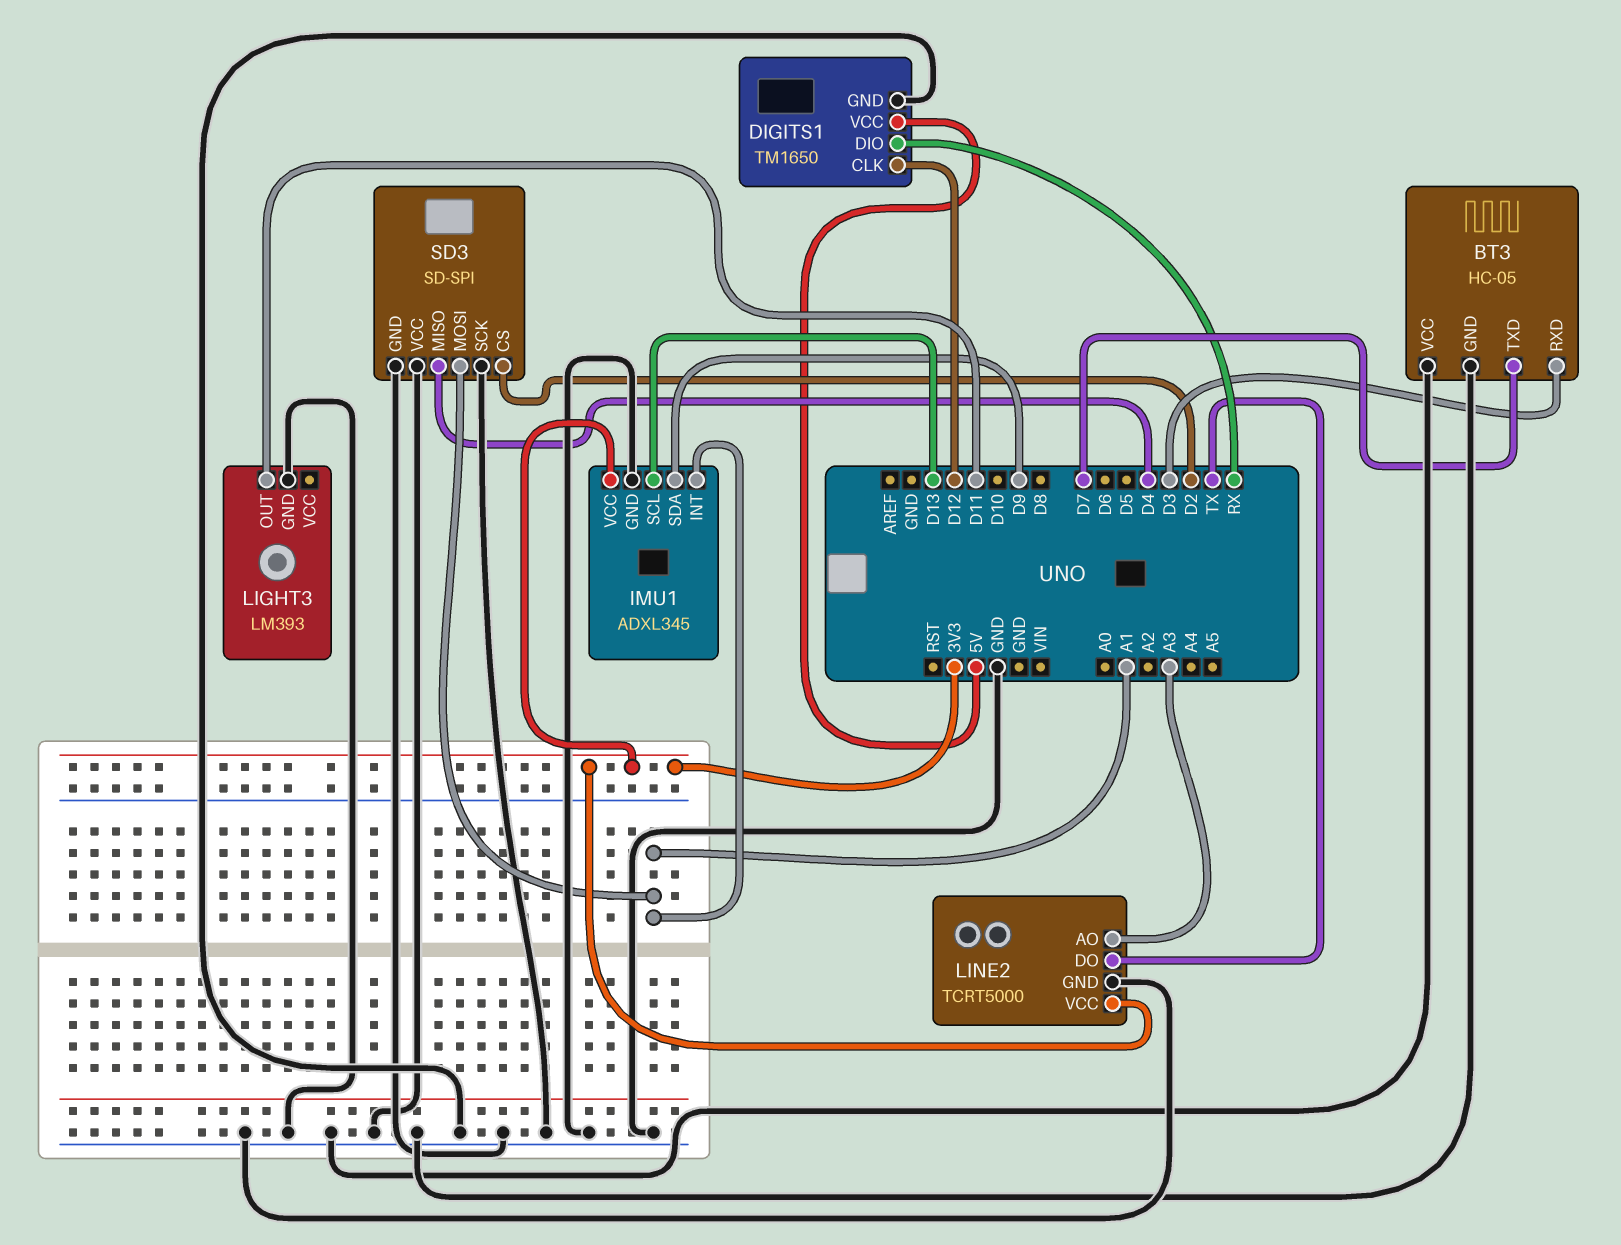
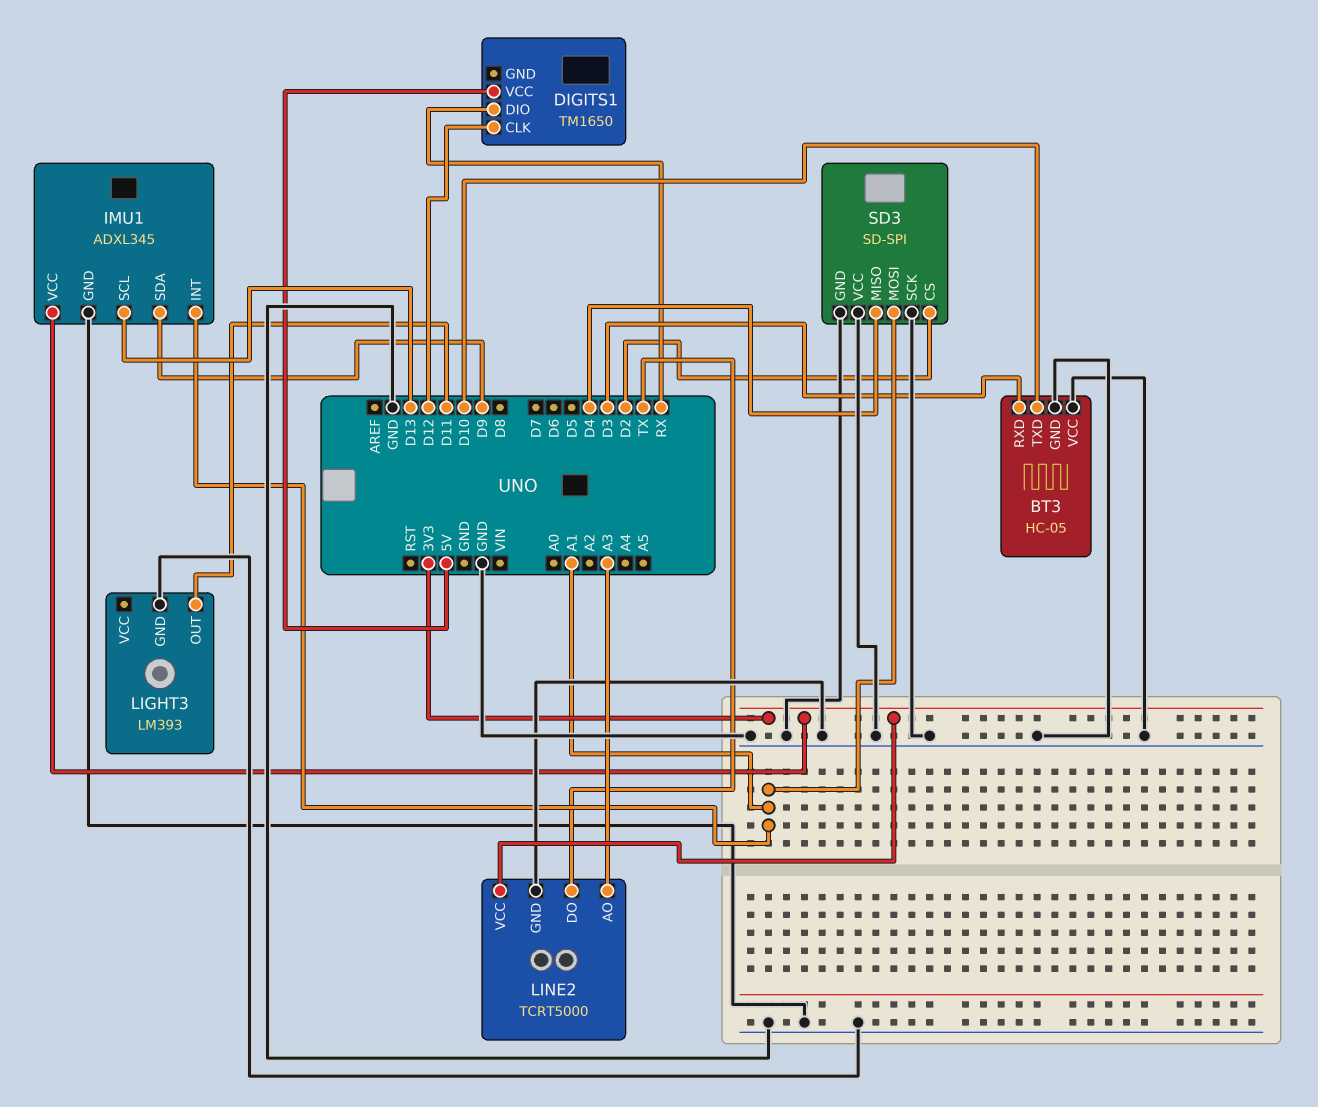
BT3 pin TXD: D7 -> D10
DIGITS1 pin GND: GND -> none

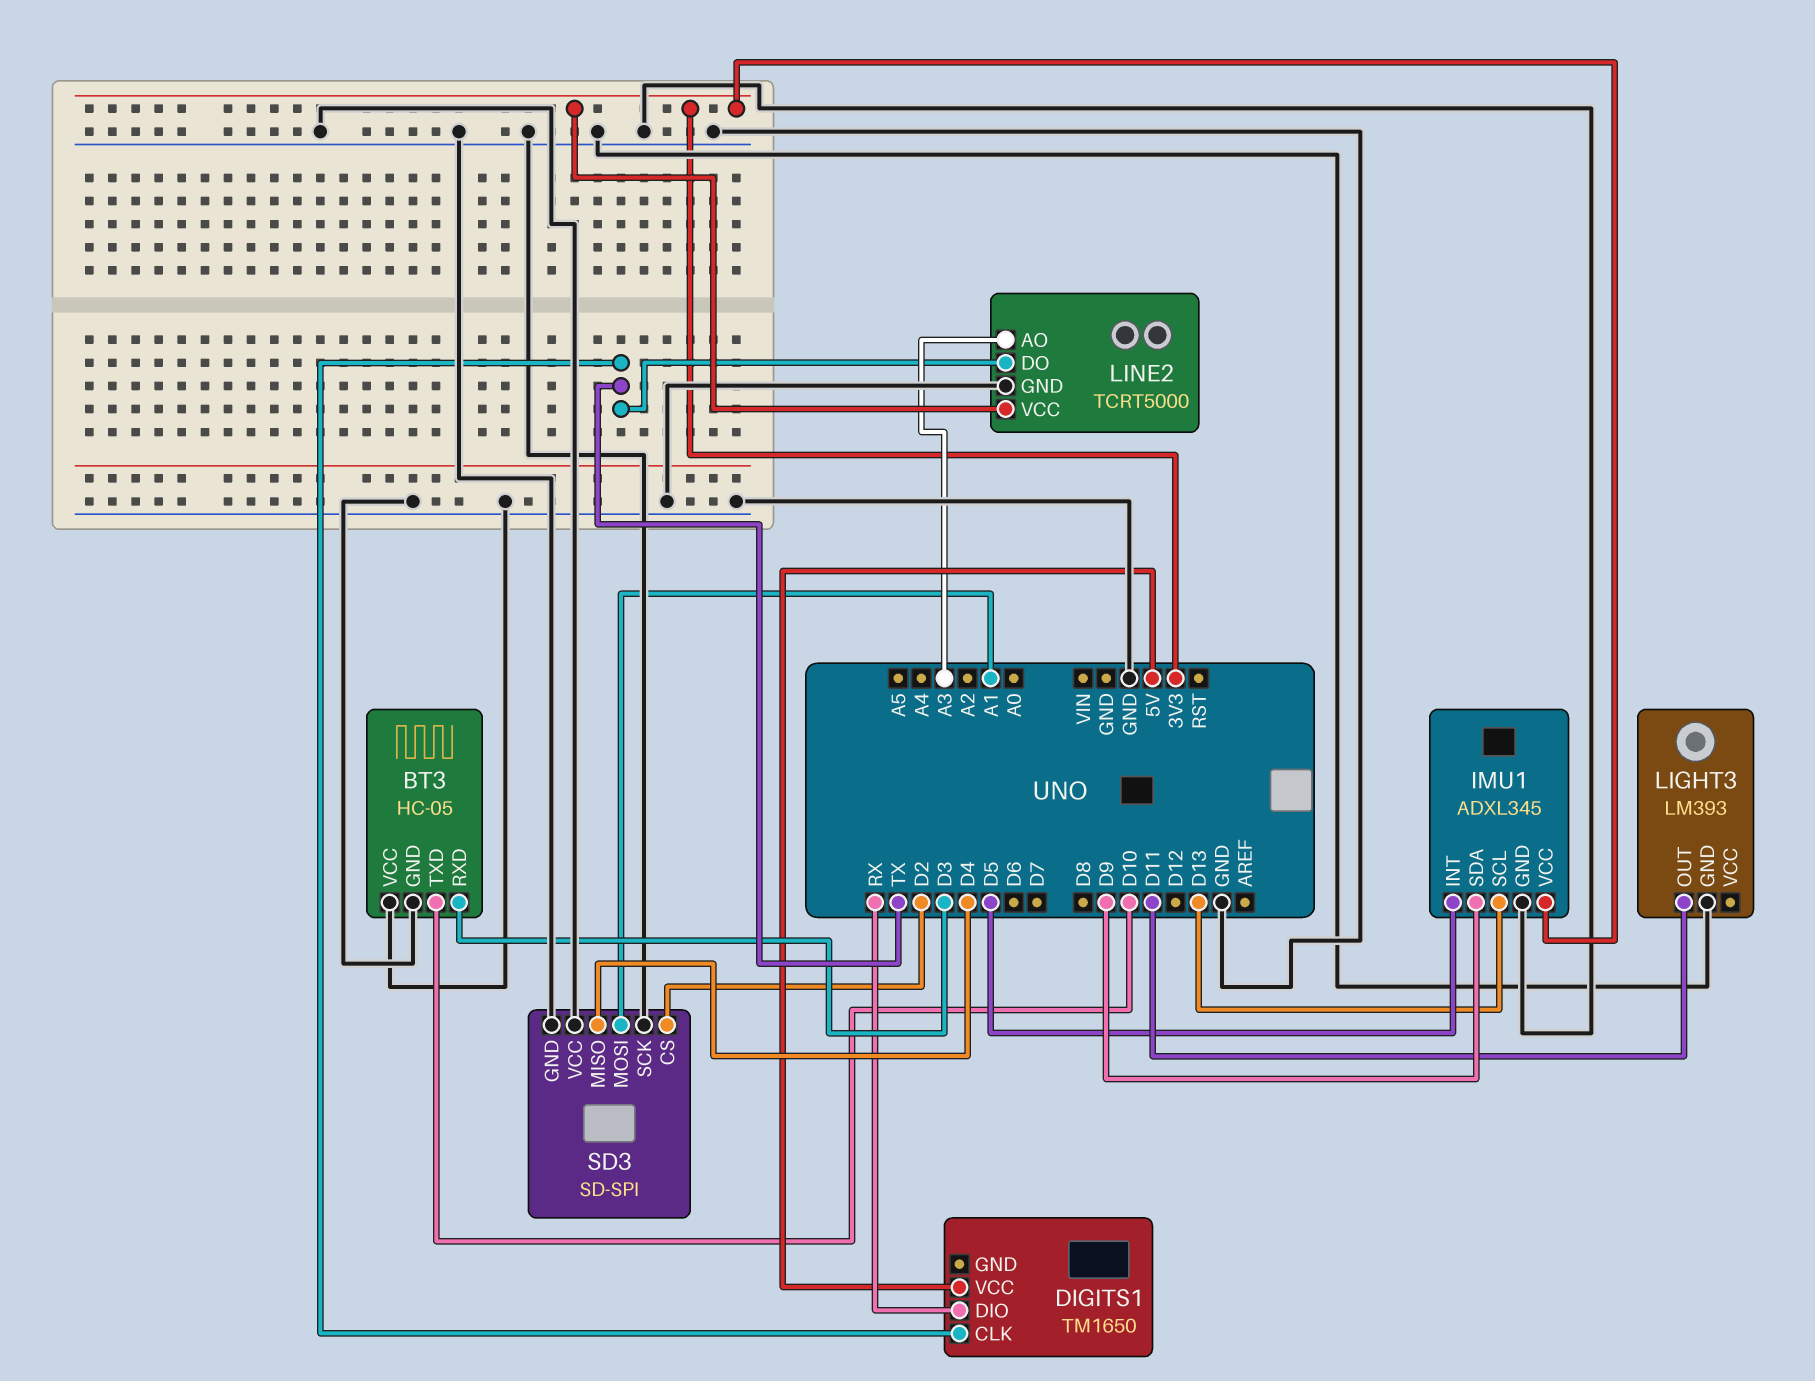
DIGITS1 pin CLK: D12 -> TX
IMU1 pin INT: A1 -> D5

